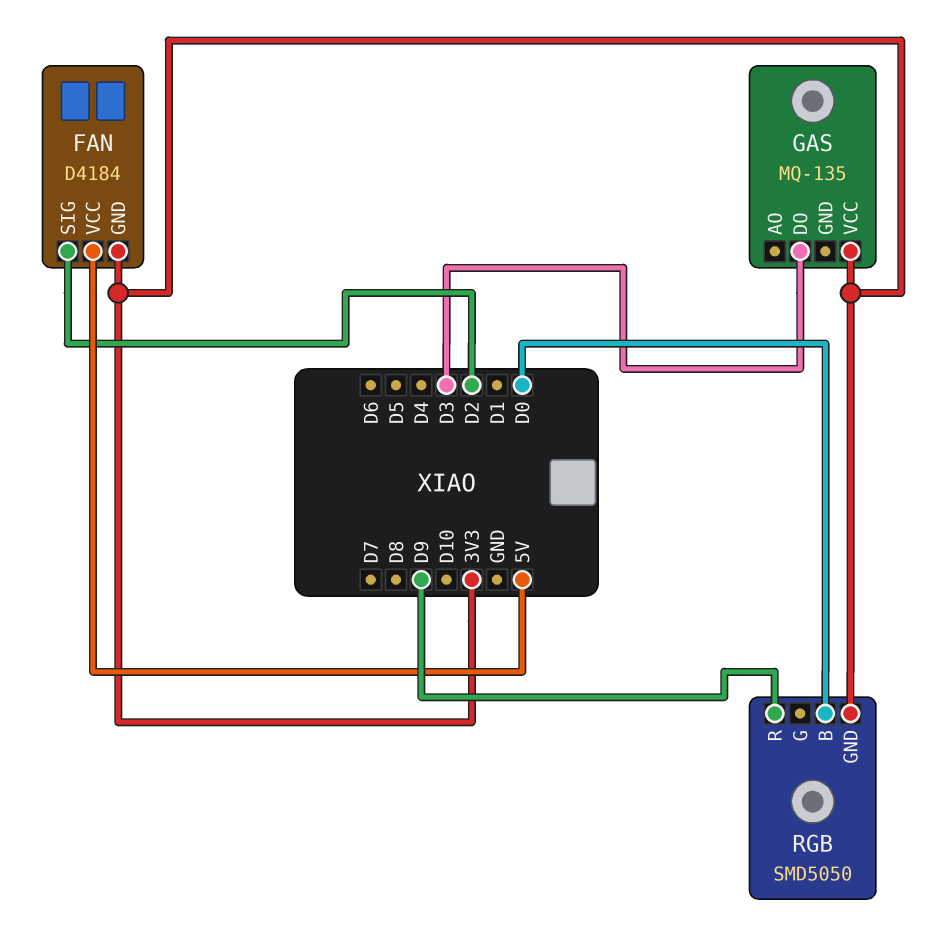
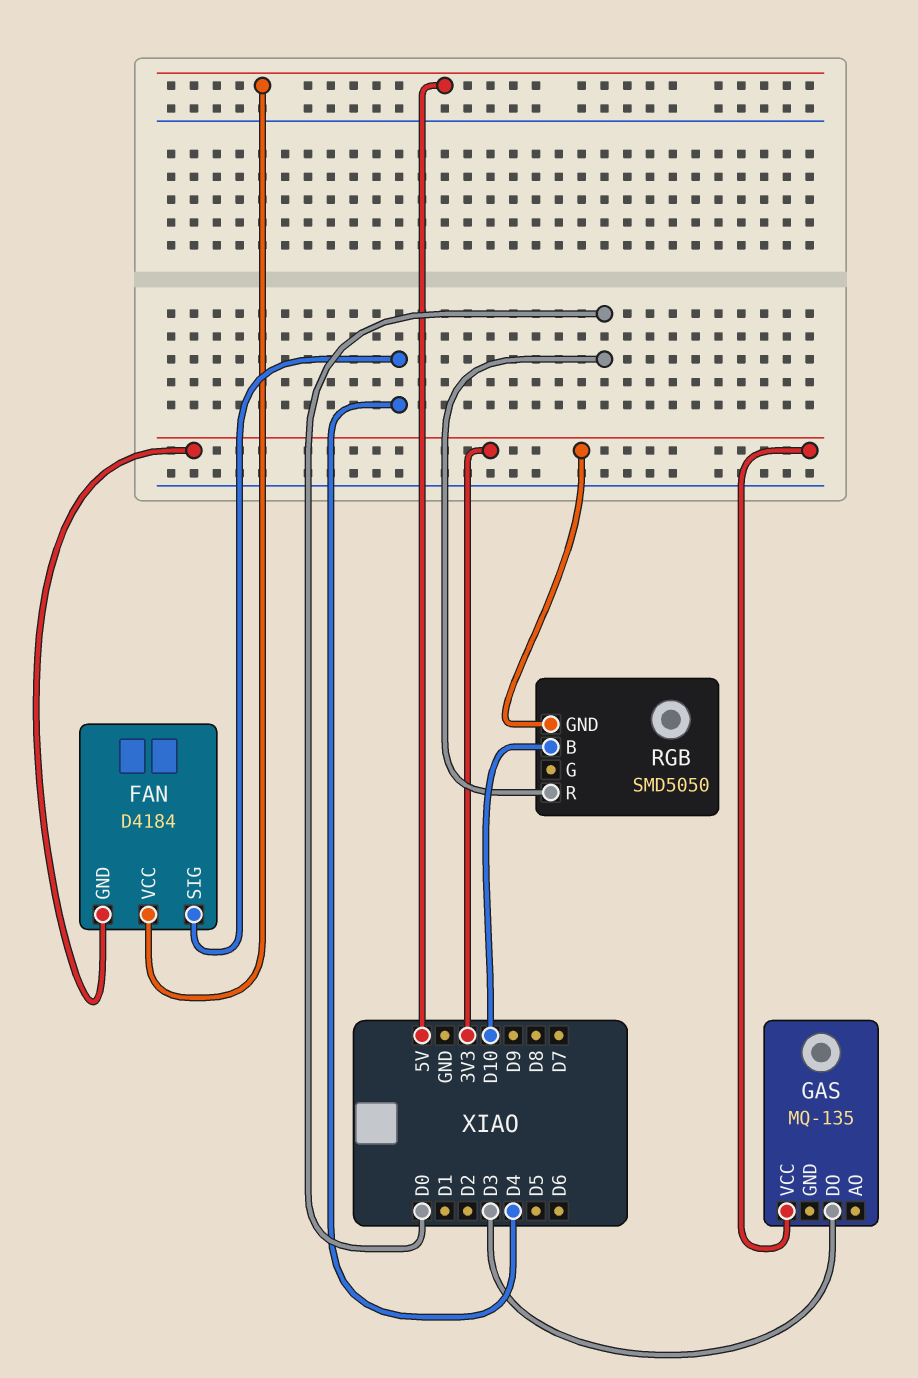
FAN pin SIG: D2 -> D4
RGB pin B: D0 -> D10
RGB pin R: D9 -> D0

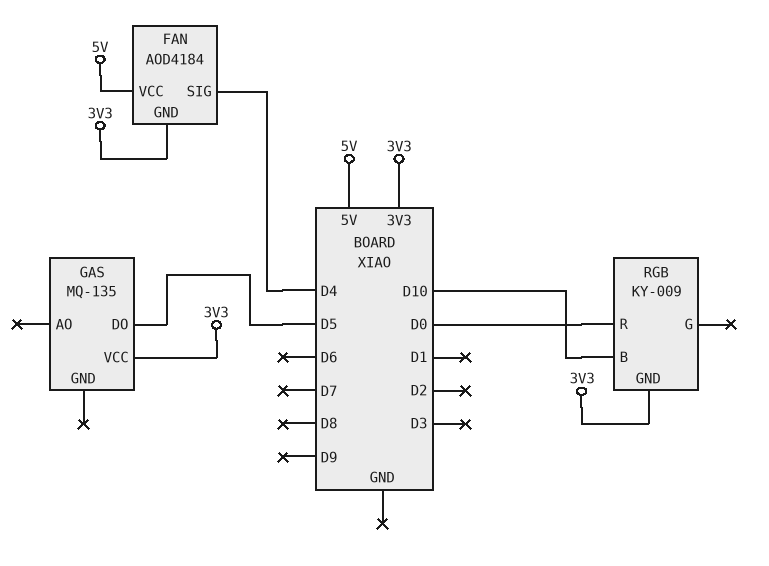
FAN: D4184 -> AOD4184
GAS pin DO: D3 -> D5
RGB: SMD5050 -> KY-009

